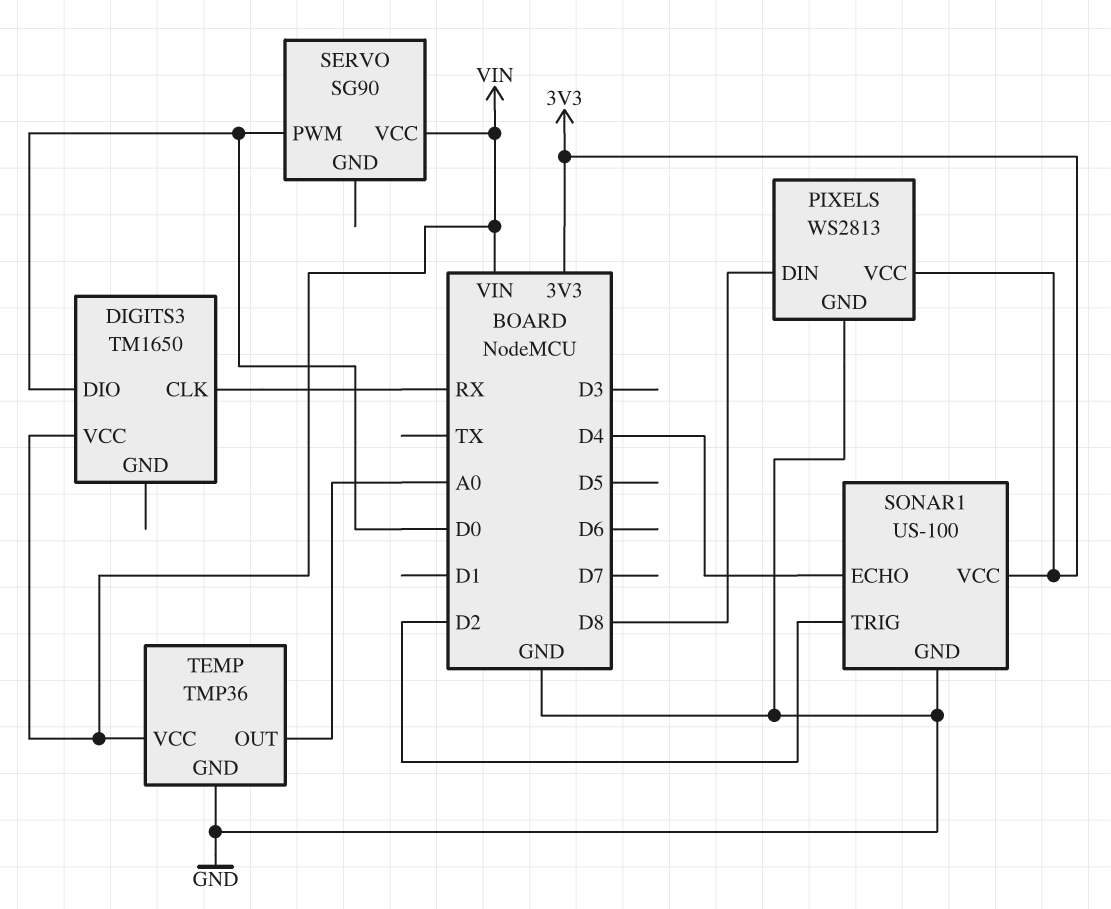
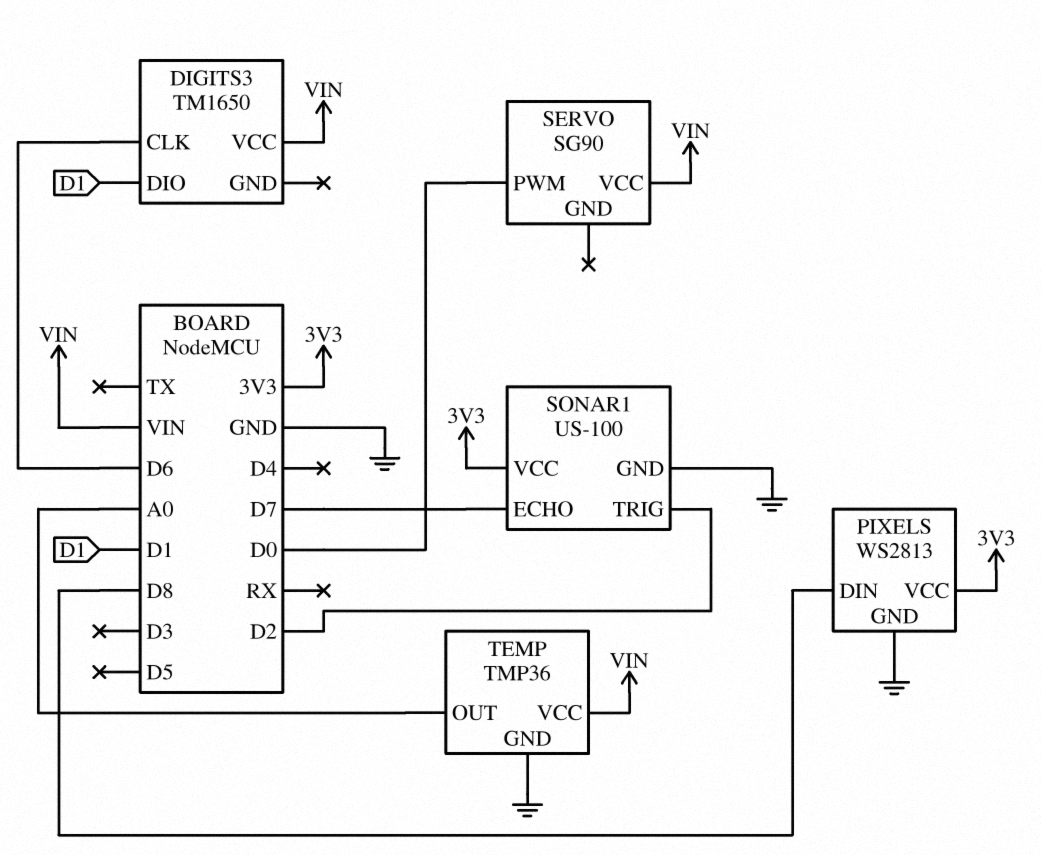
DIGITS3 pin CLK: RX -> D6
DIGITS3 pin DIO: D0 -> D1
SONAR1 pin ECHO: D4 -> D7

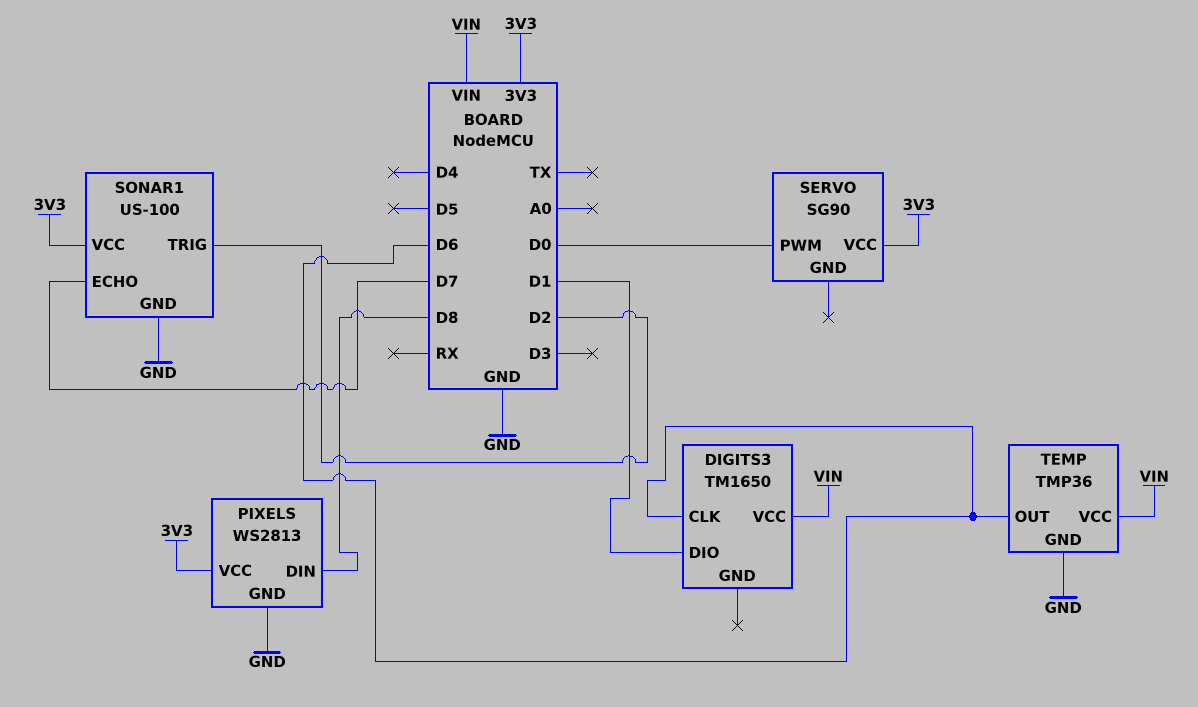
SERVO pin VCC: VIN -> 3V3
TEMP pin OUT: A0 -> D6

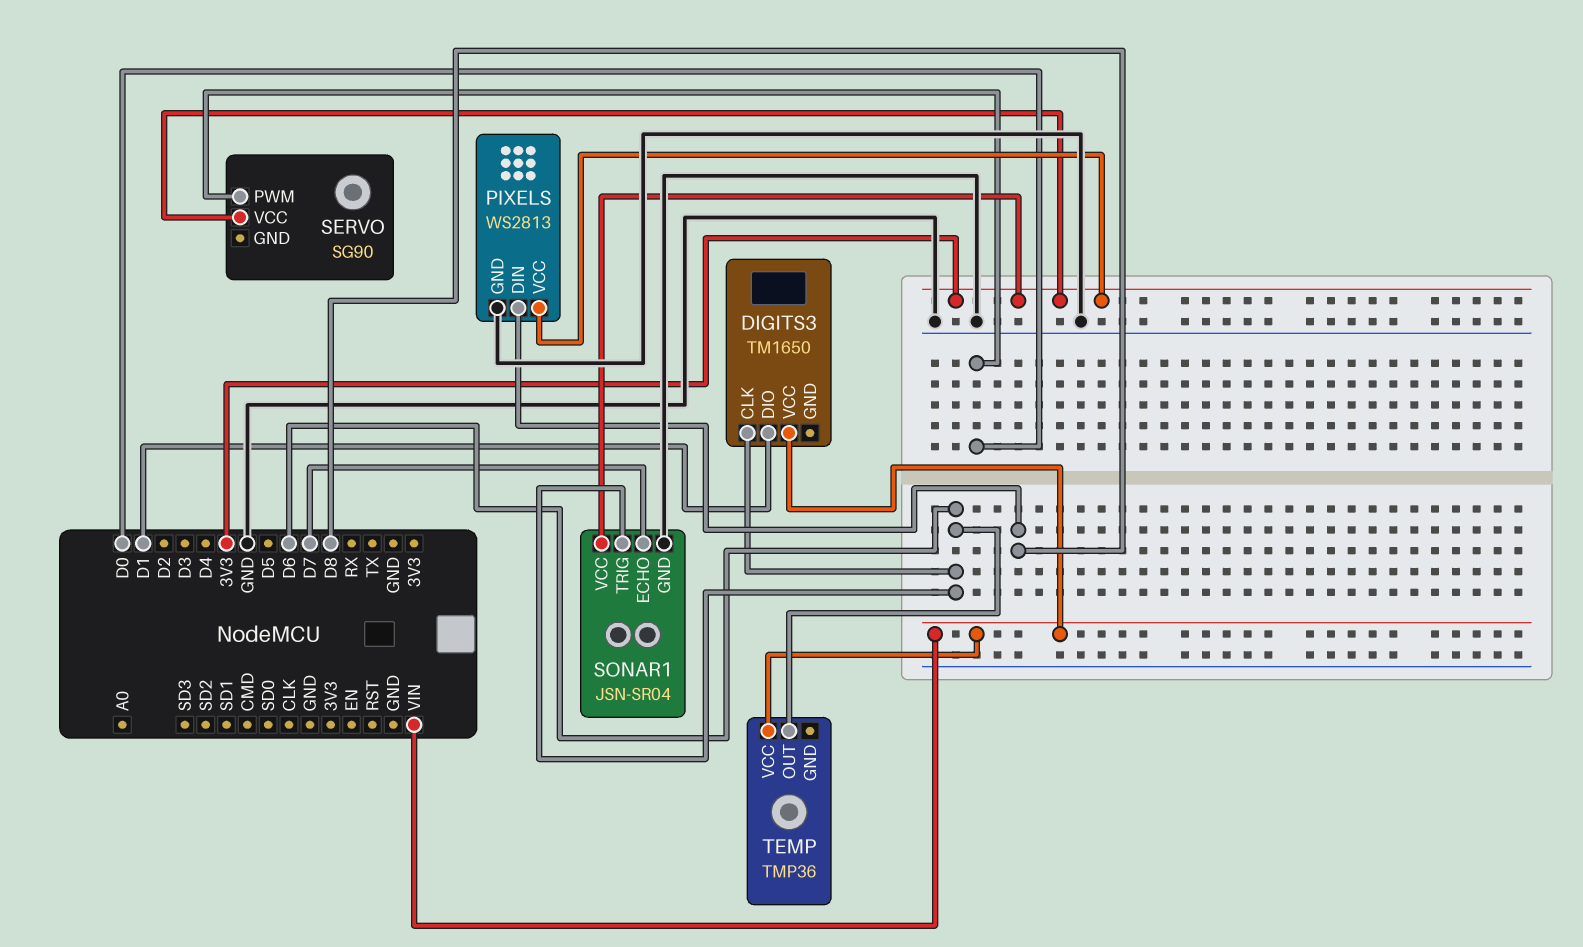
SONAR1: US-100 -> JSN-SR04
SONAR1 pin TRIG: D2 -> D6
TEMP pin GND: GND -> none

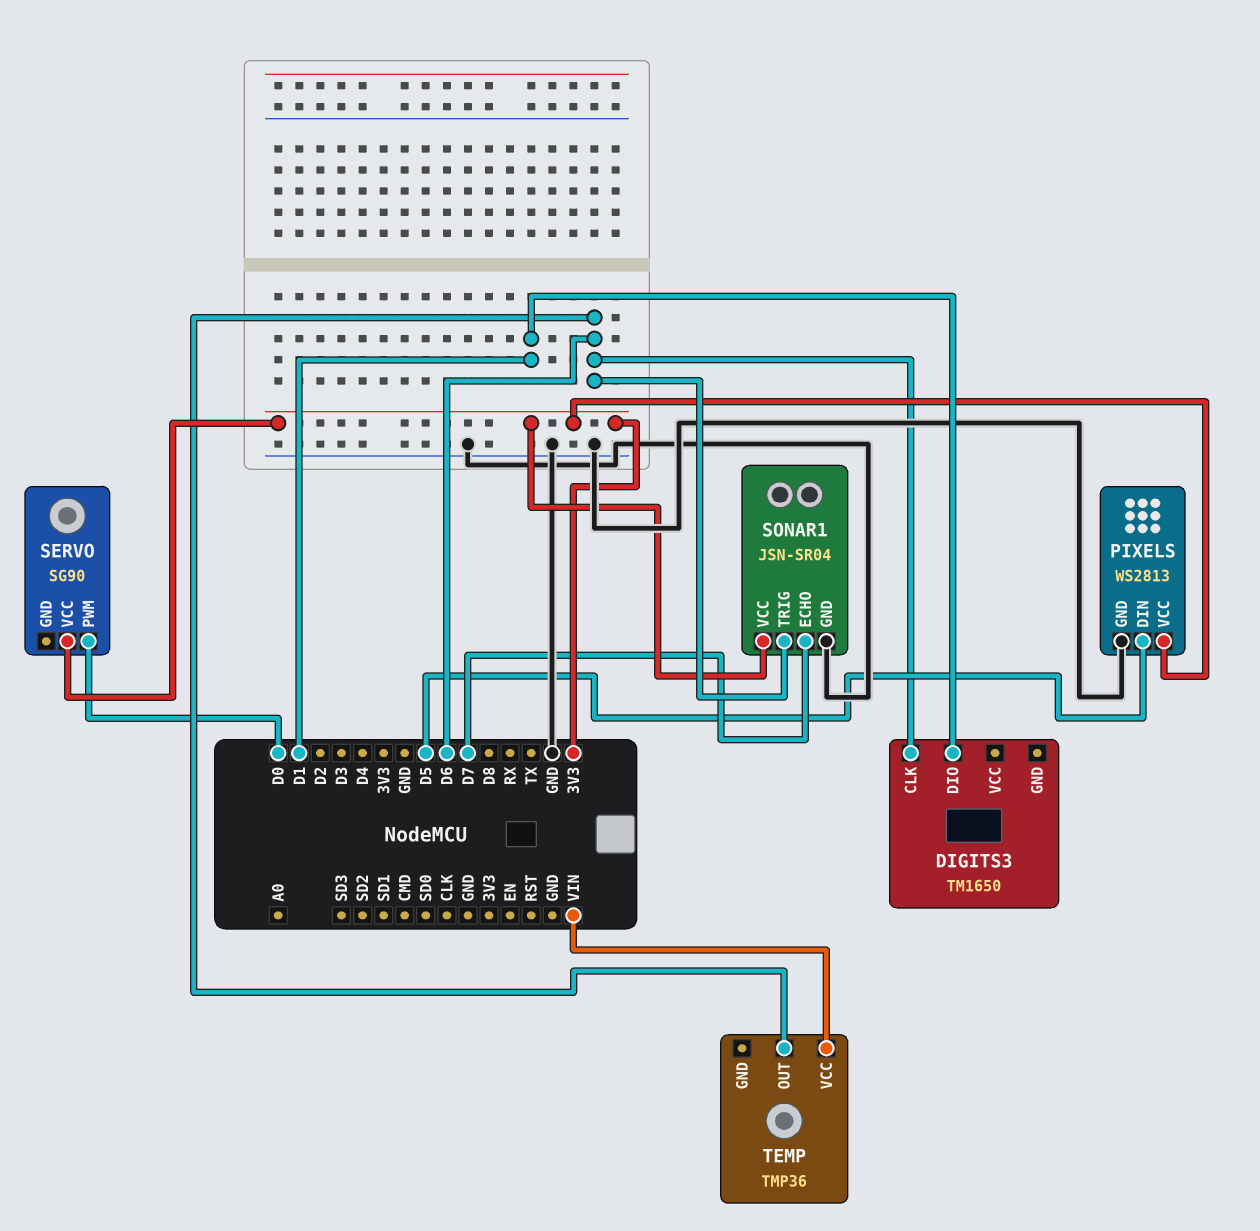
DIGITS3 pin VCC: VIN -> none
PIXELS pin DIN: D8 -> D5

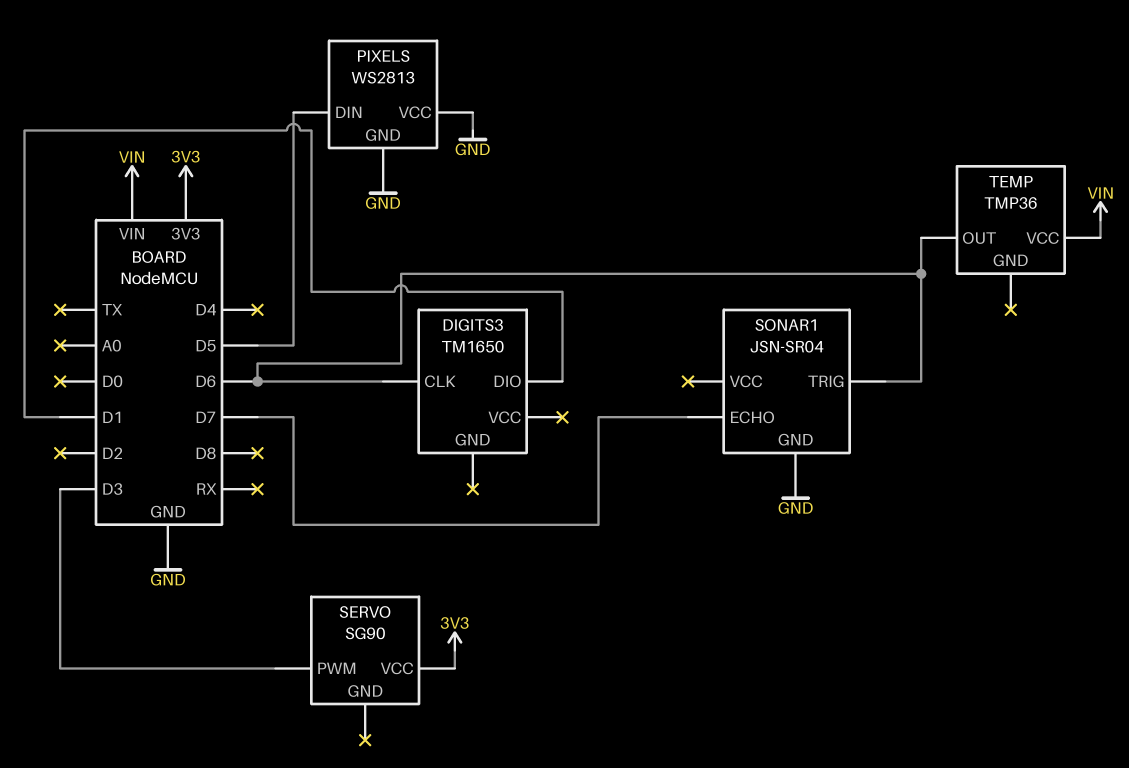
PIXELS pin VCC: 3V3 -> GND
SERVO pin PWM: D0 -> D3
SONAR1 pin VCC: 3V3 -> none

